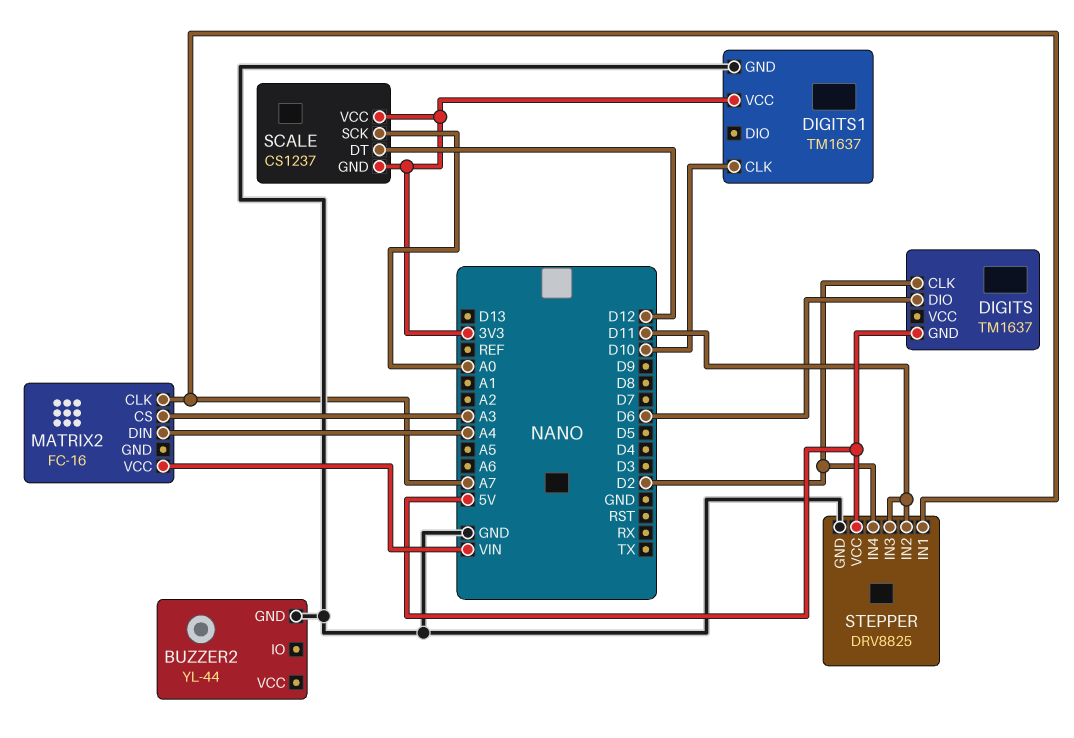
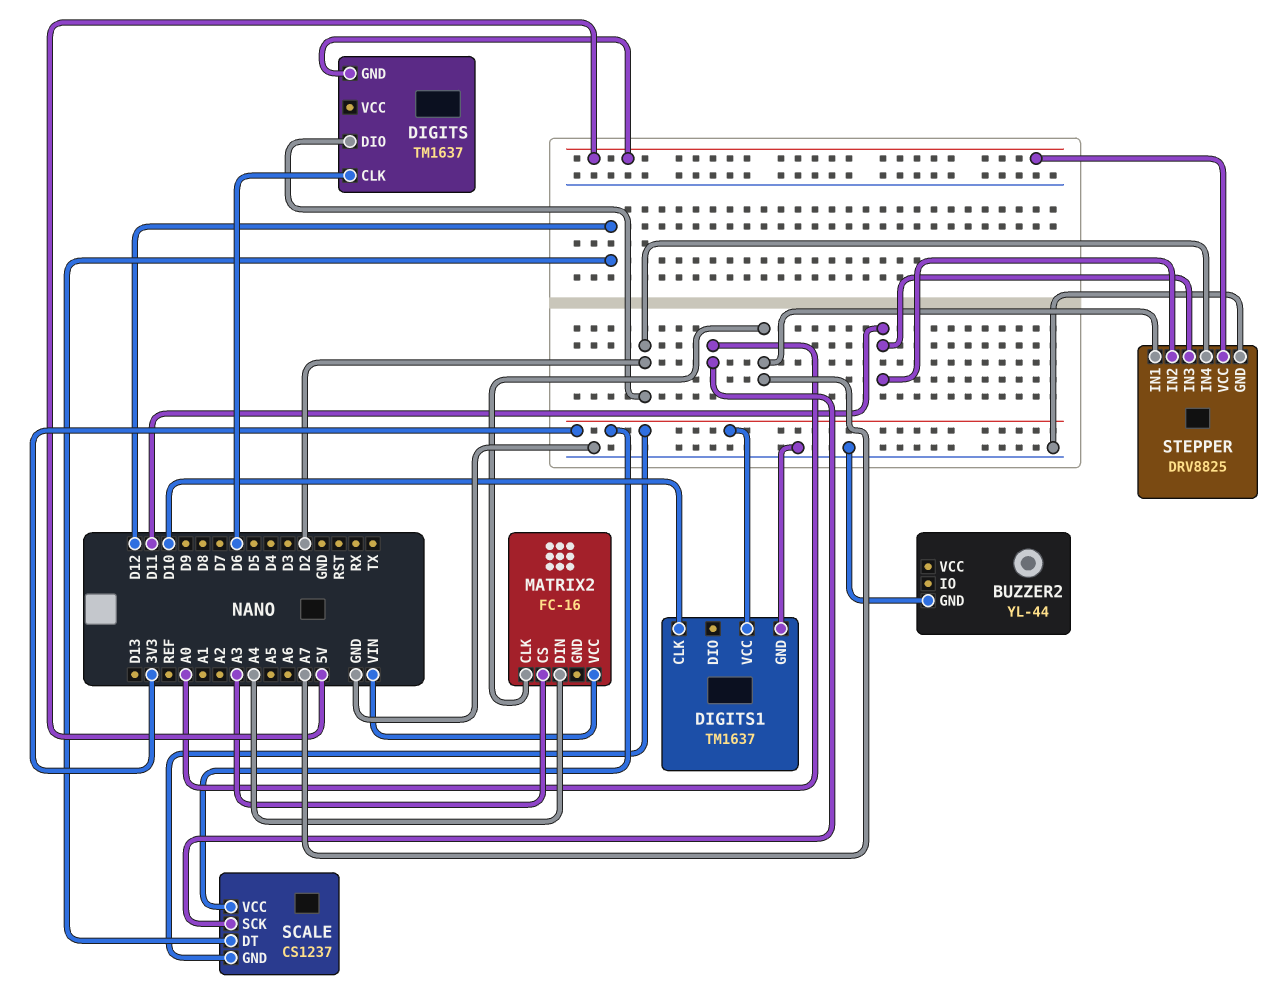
DIGITS pin CLK: D2 -> D6
DIGITS pin DIO: D6 -> D2

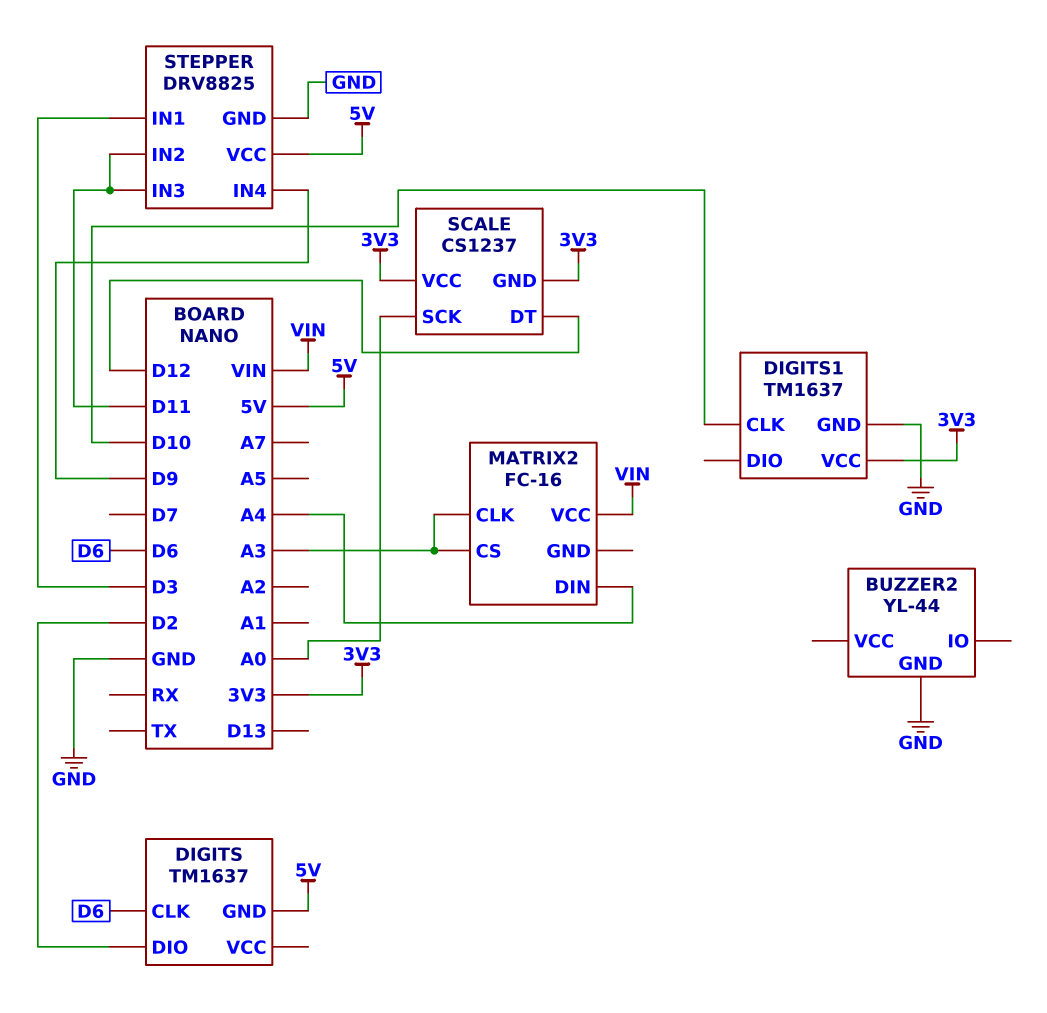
MATRIX2 pin CLK: A7 -> A3
STEPPER pin IN1: A7 -> D3
STEPPER pin IN4: D2 -> D9

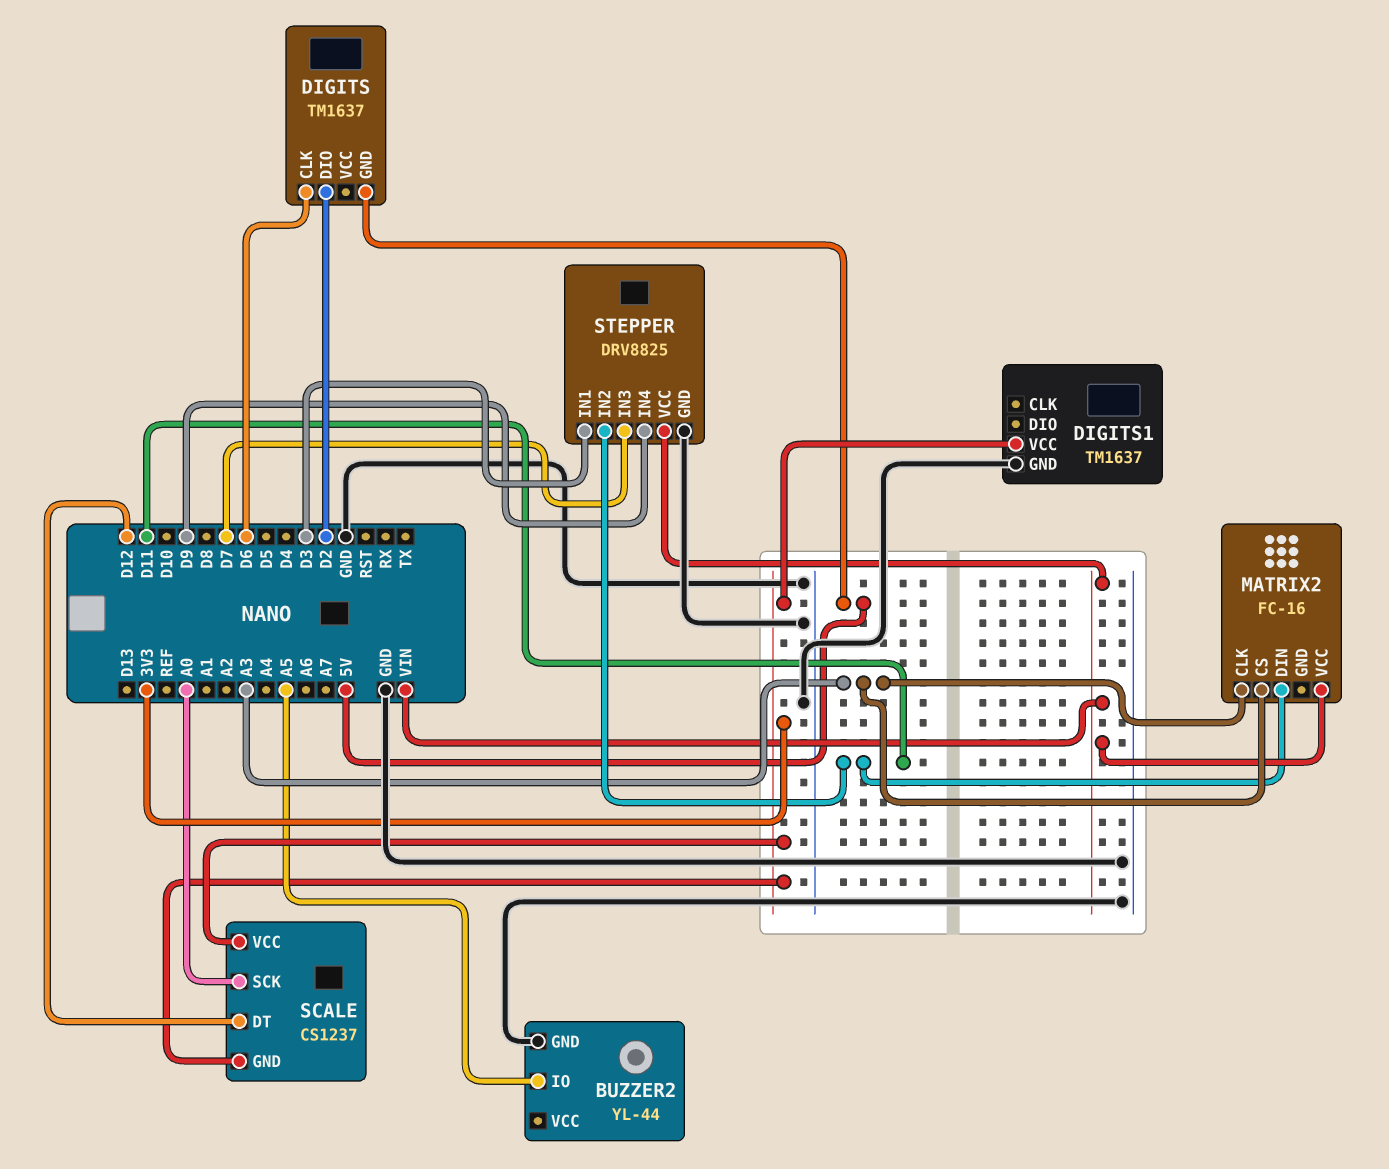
BUZZER2 pin IO: none -> A5
DIGITS1 pin CLK: D10 -> none
MATRIX2 pin DIN: A4 -> D11
STEPPER pin IN3: D11 -> D7
STEPPER pin VCC: 5V -> VIN

